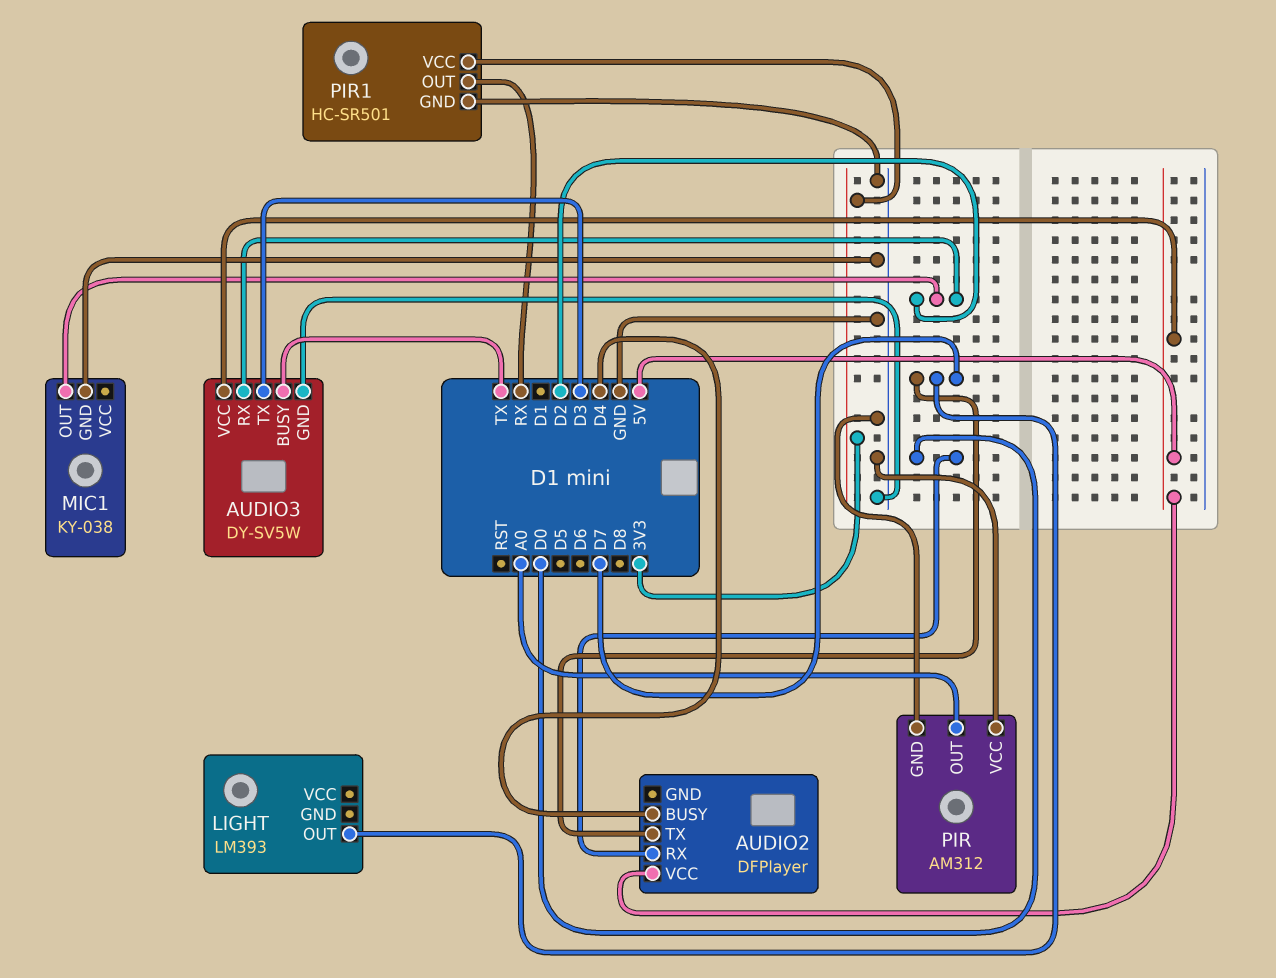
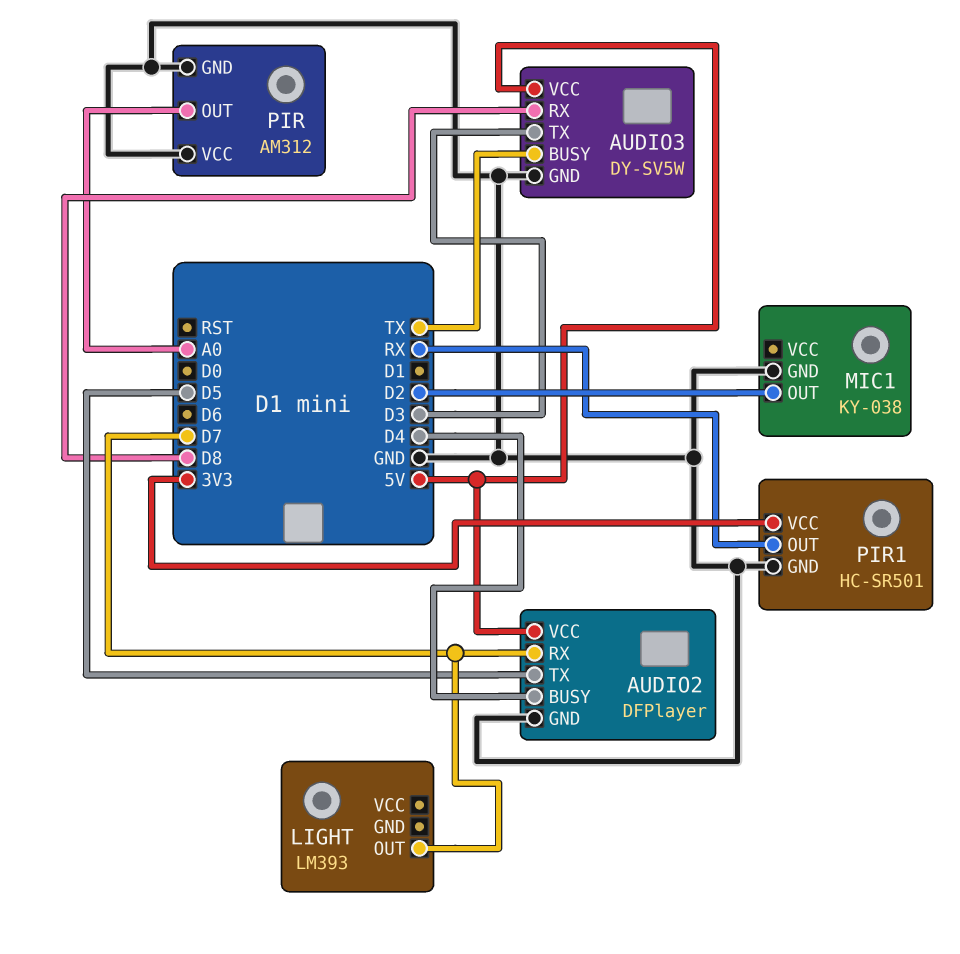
AUDIO2 pin GND: none -> GND
AUDIO2 pin RX: D0 -> D7
AUDIO2 pin TX: D7 -> D5
AUDIO3 pin RX: D2 -> D8

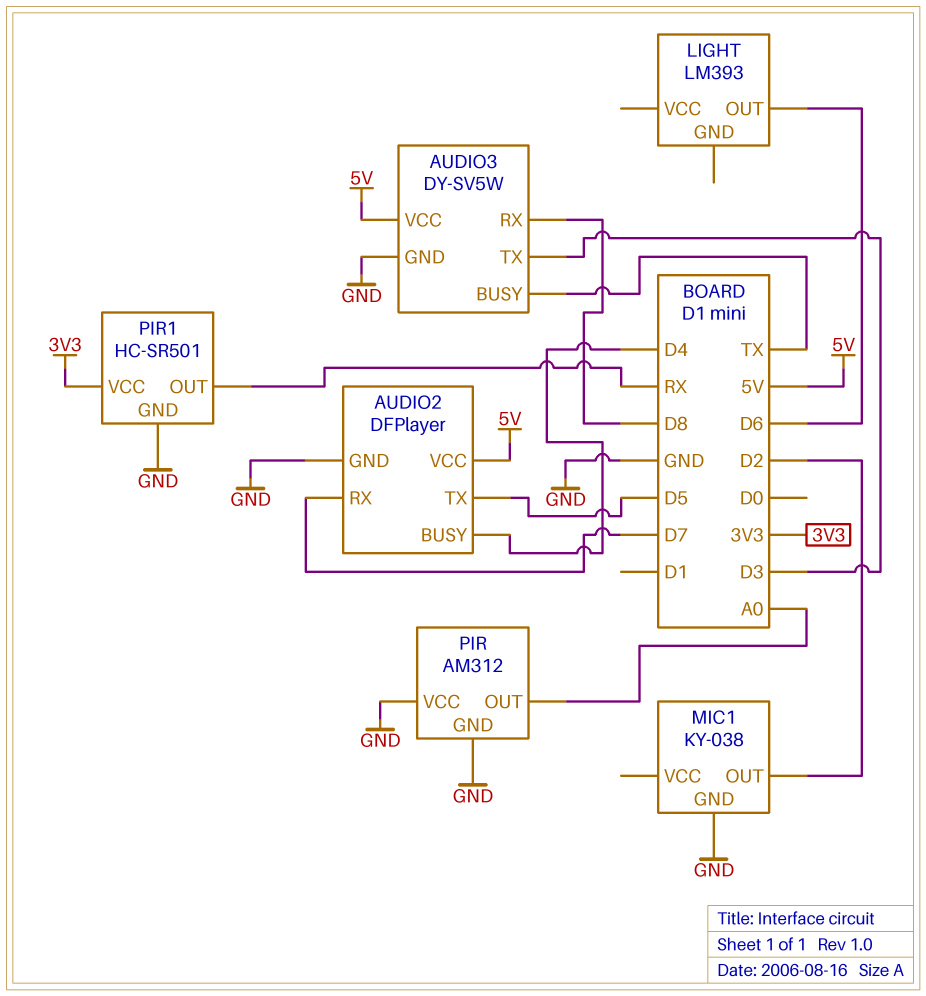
LIGHT pin OUT: D7 -> D6

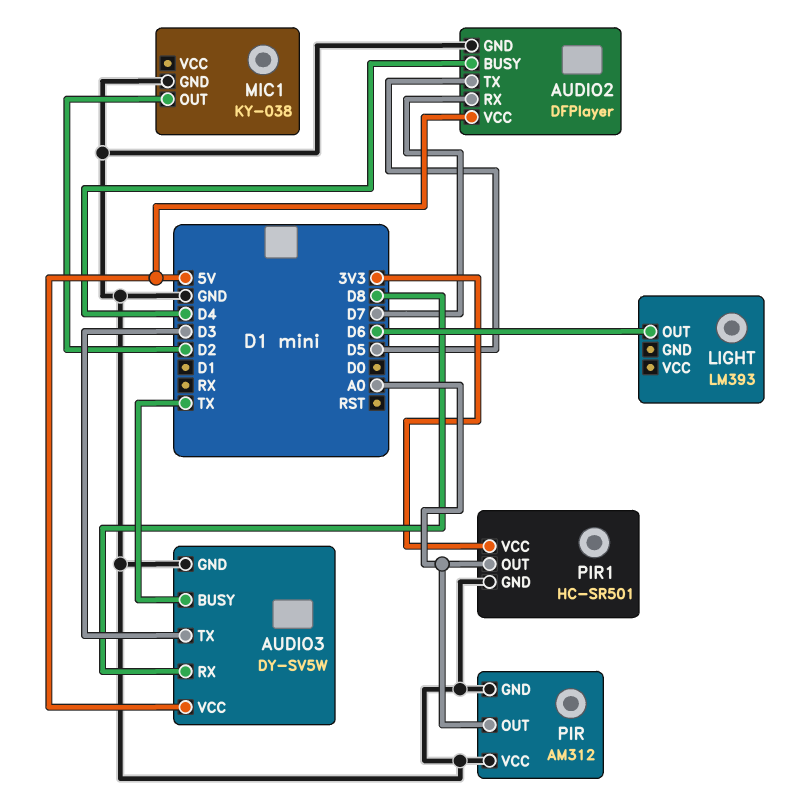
PIR1 pin OUT: RX -> A0

